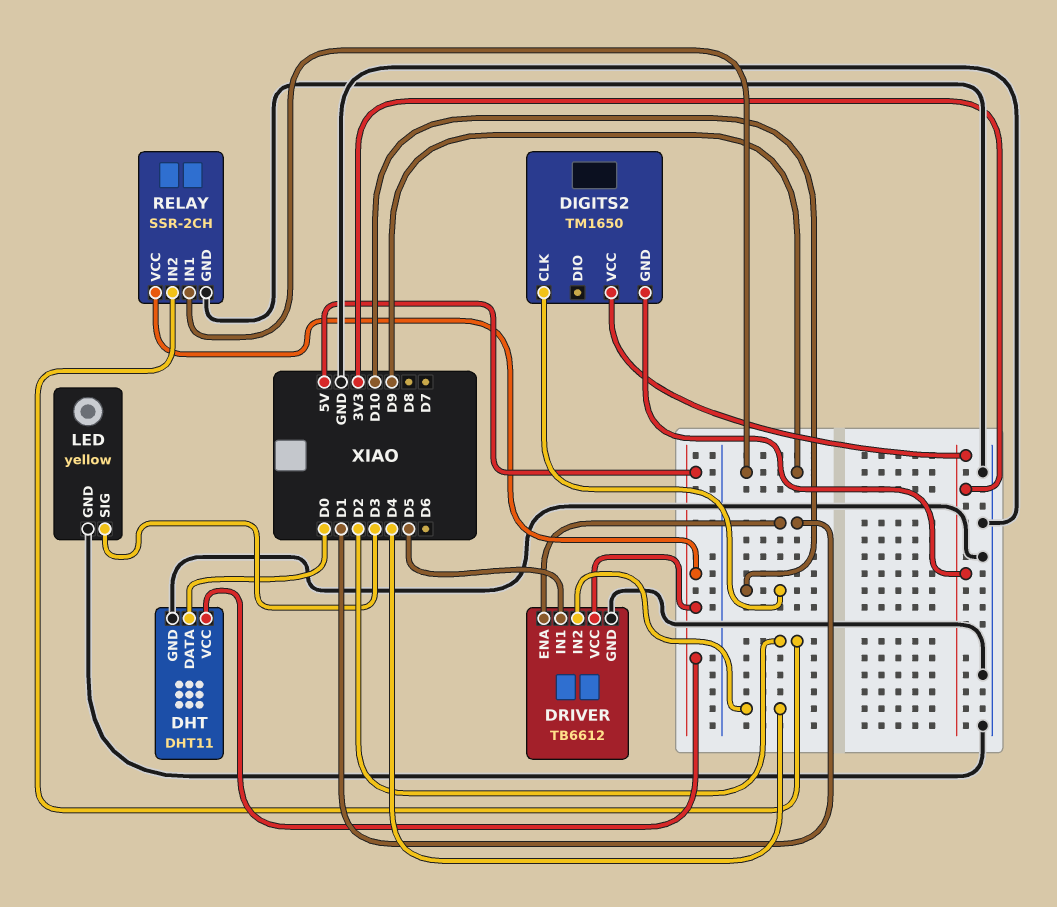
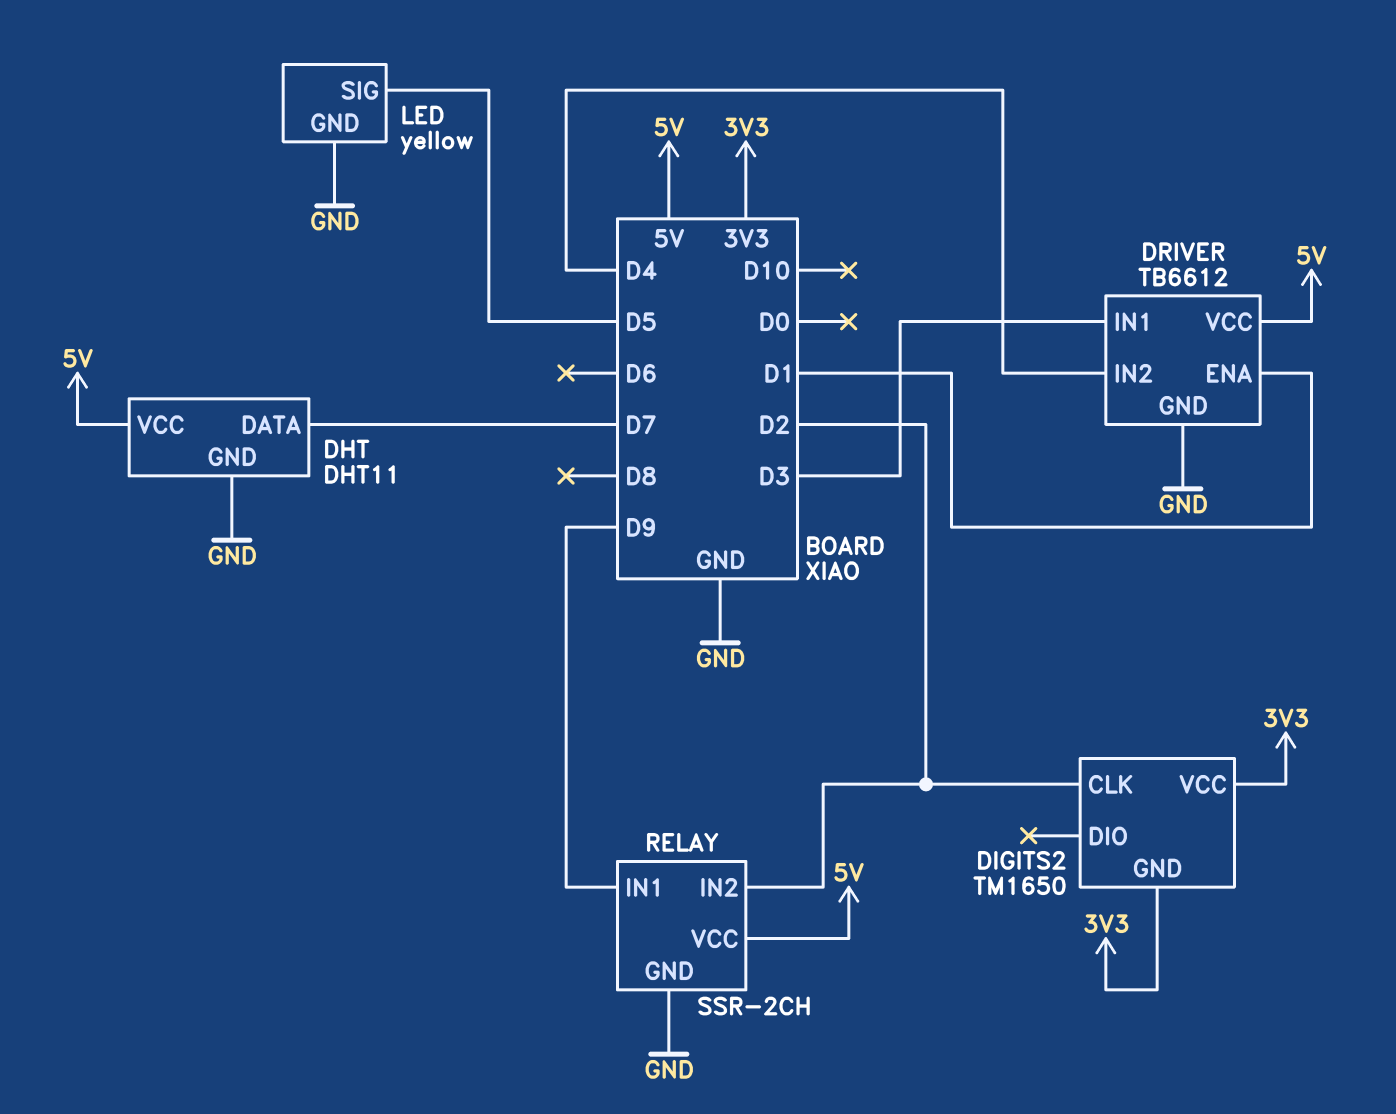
DHT pin DATA: D0 -> D7
DIGITS2 pin CLK: D10 -> D2
DRIVER pin IN1: D5 -> D3
LED pin SIG: D3 -> D5

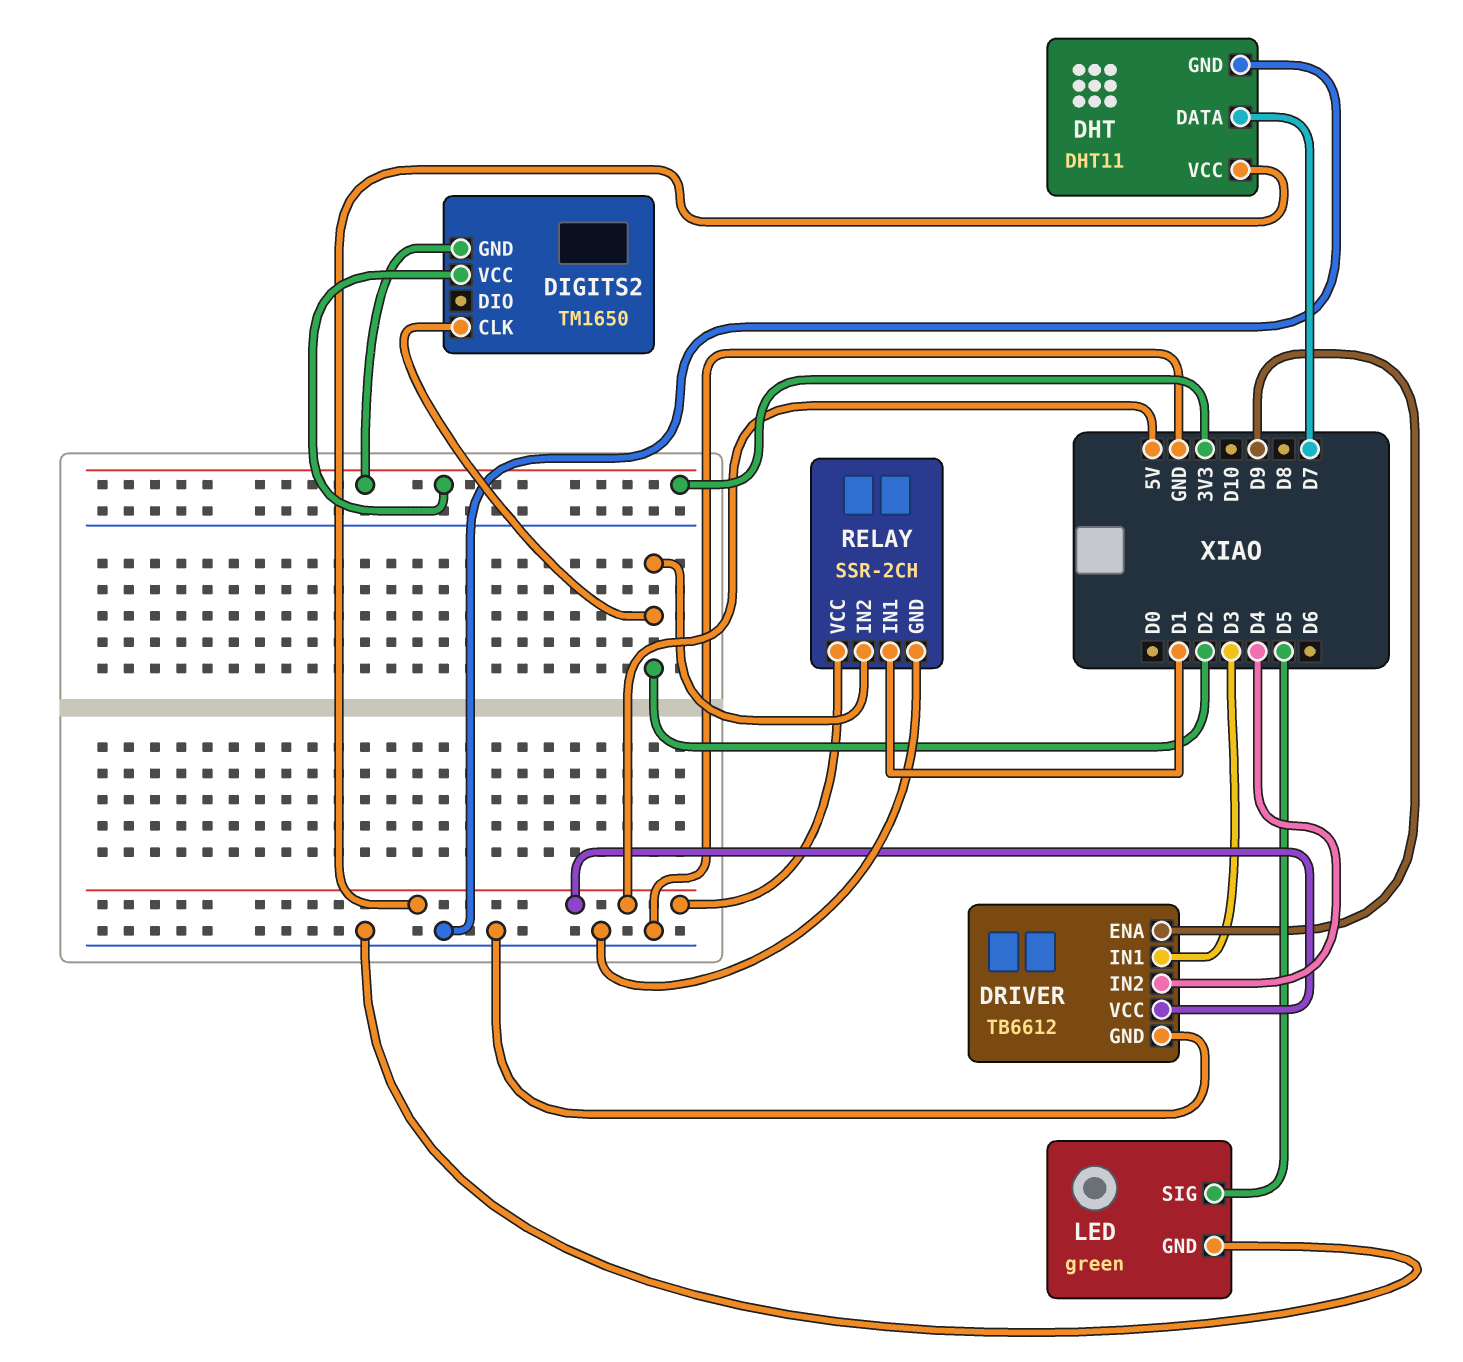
DRIVER pin ENA: D1 -> D9
LED: yellow -> green
RELAY pin IN1: D9 -> D1

